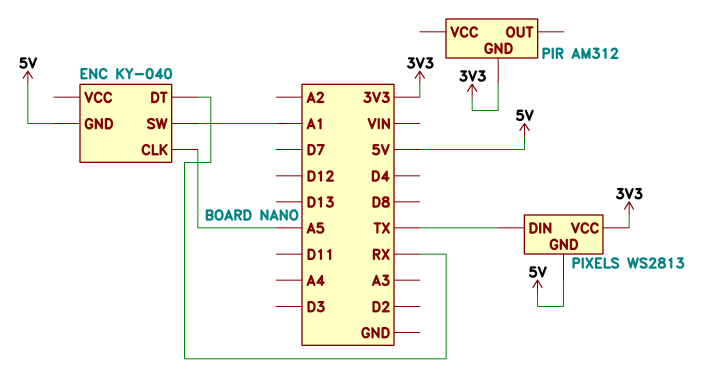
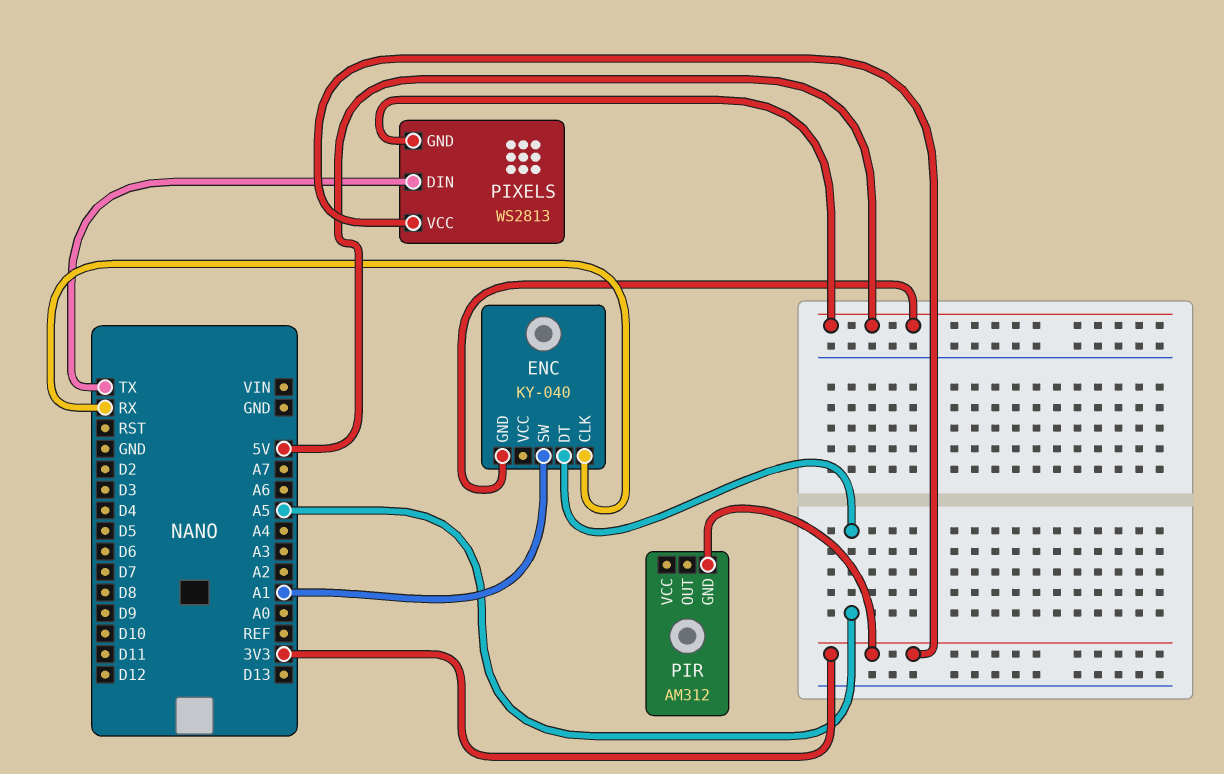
ENC pin CLK: A5 -> RX
ENC pin DT: RX -> A5

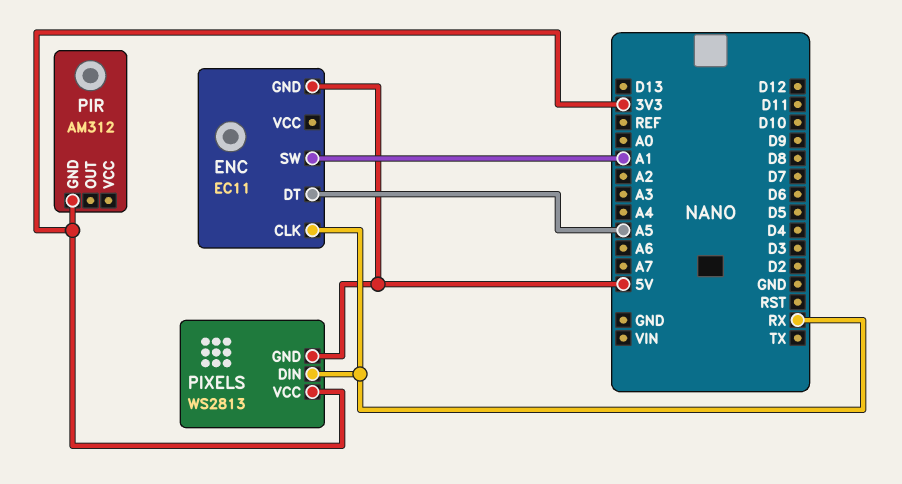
ENC: KY-040 -> EC11
PIXELS pin DIN: TX -> RX

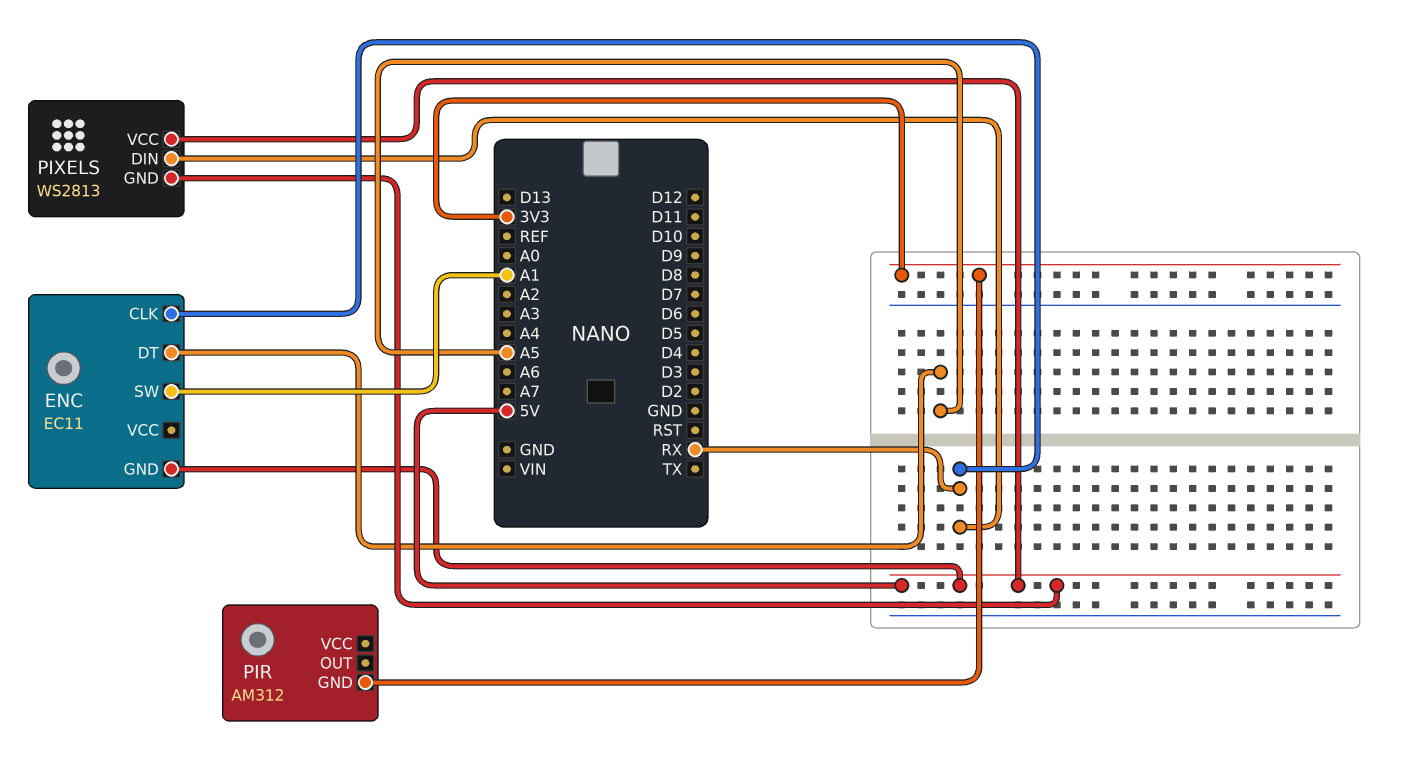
PIXELS pin VCC: 3V3 -> 5V

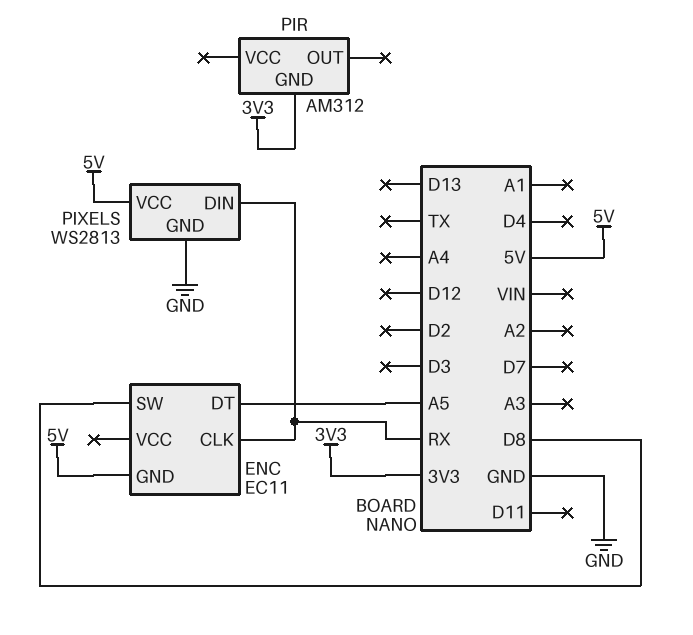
ENC pin SW: A1 -> D8
PIXELS pin GND: 5V -> GND

